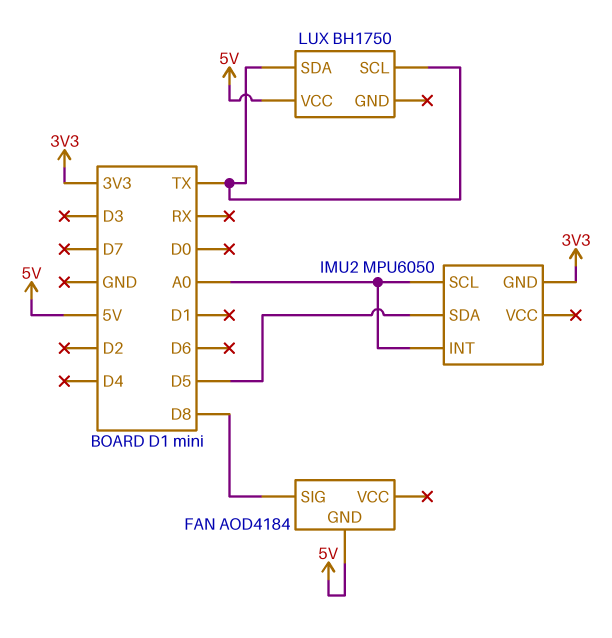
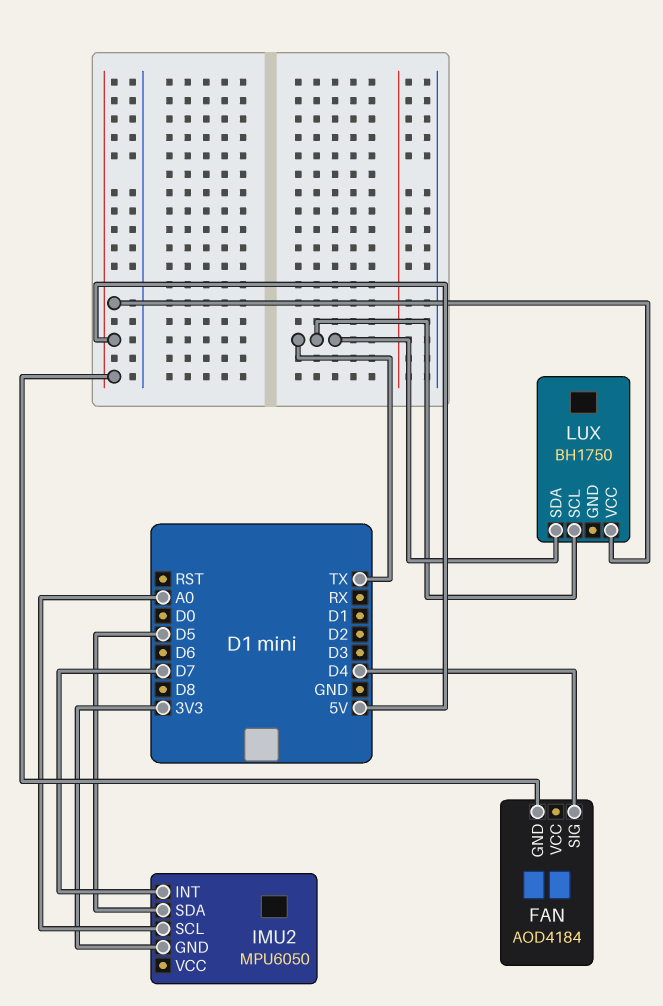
FAN pin SIG: D8 -> D4
IMU2 pin INT: A0 -> D7

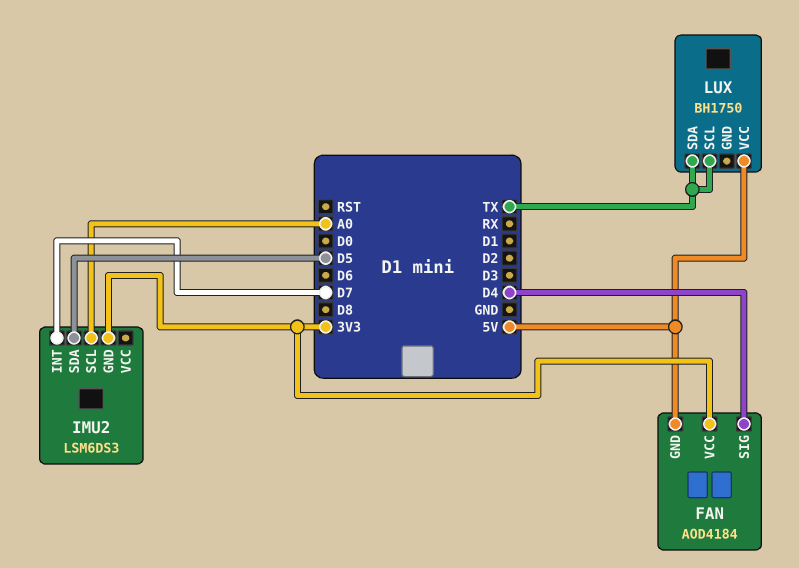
FAN pin VCC: none -> 3V3
IMU2: MPU6050 -> LSM6DS3

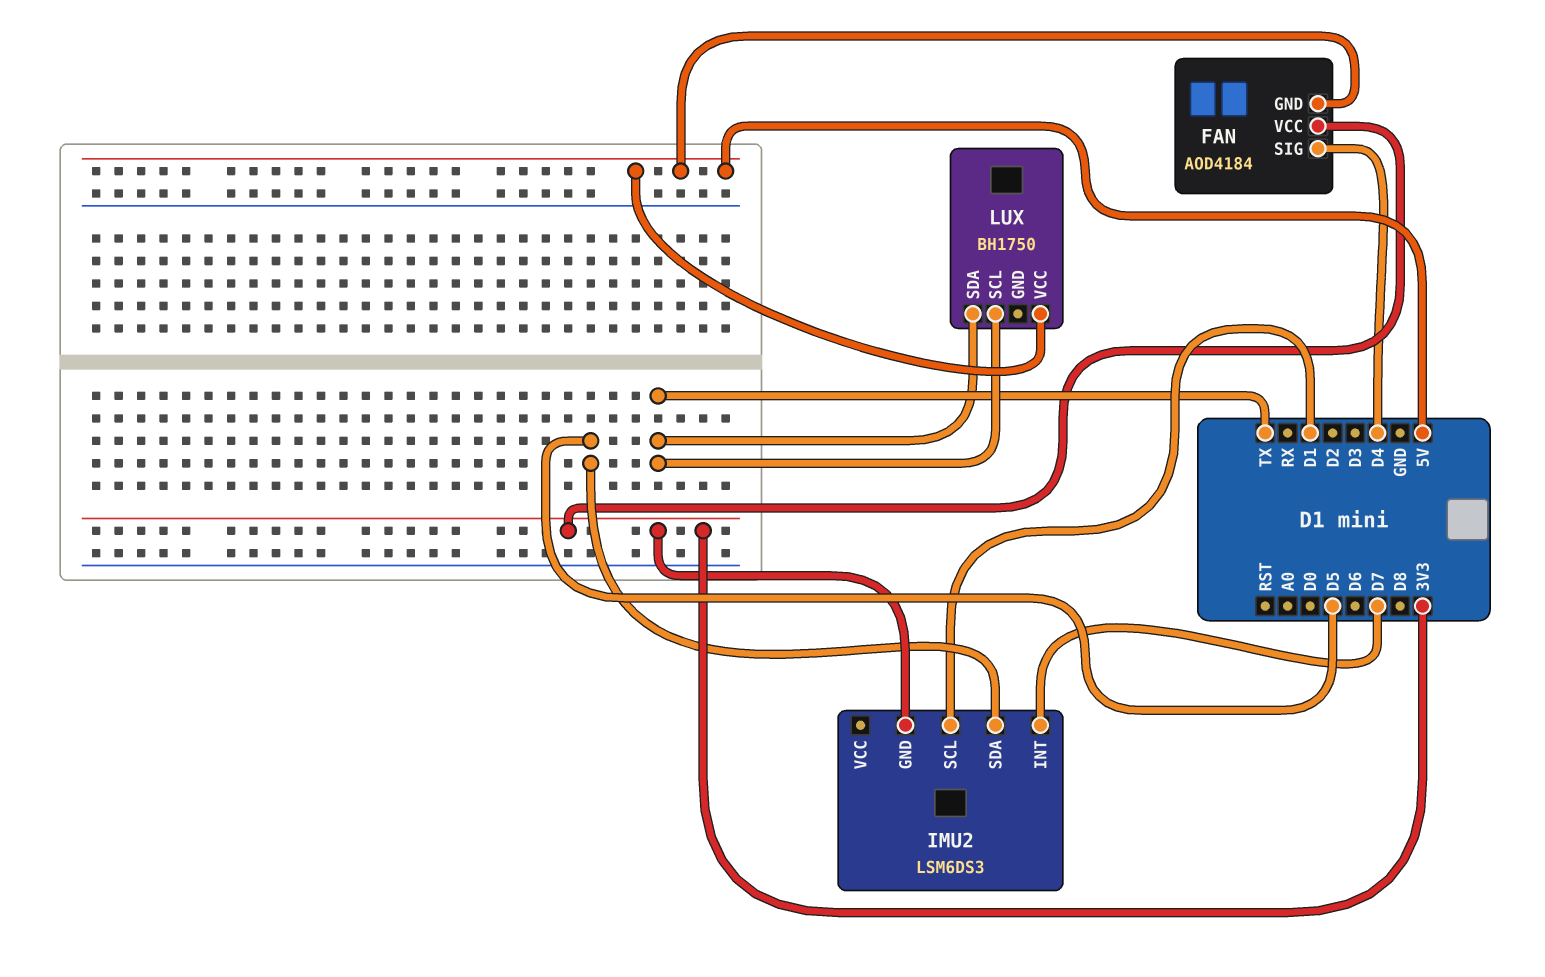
IMU2 pin SCL: A0 -> D1

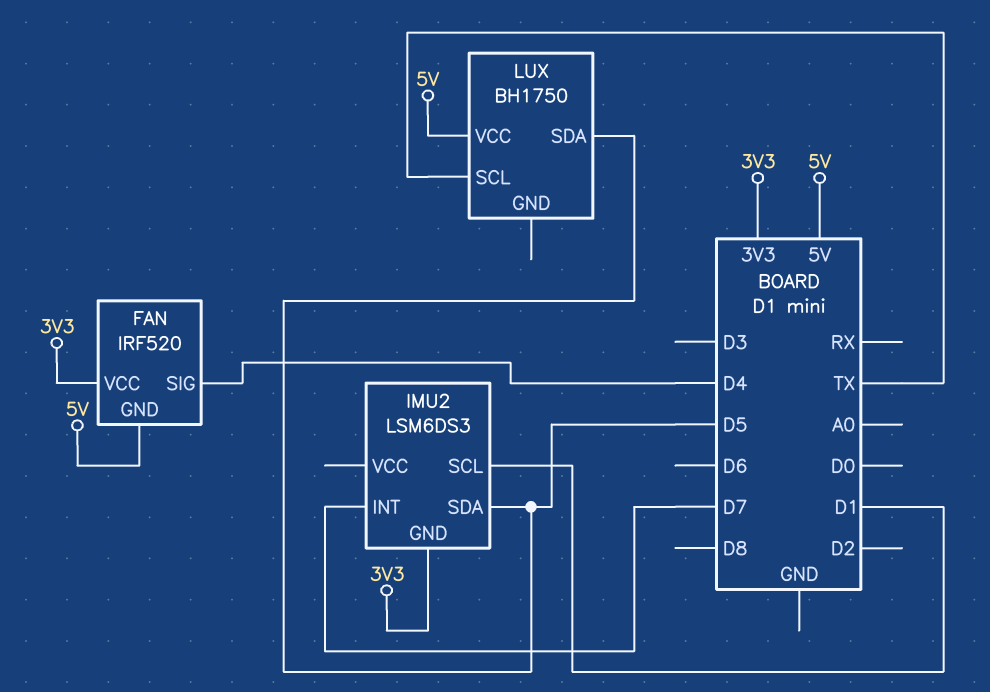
FAN: AOD4184 -> IRF520
LUX pin SDA: TX -> D5

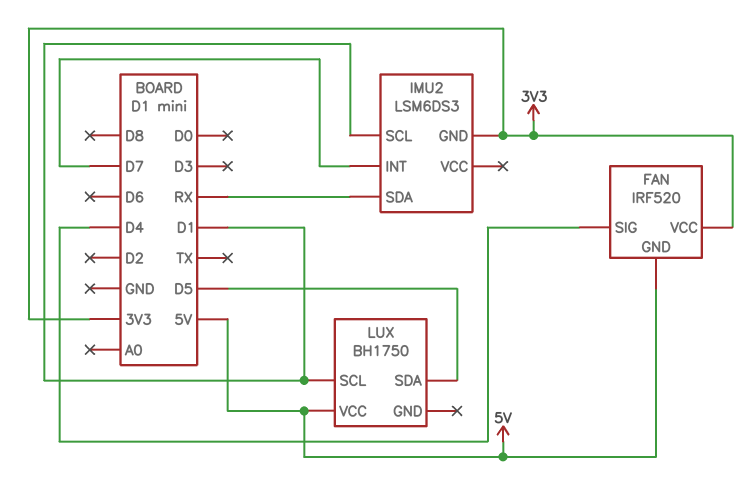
IMU2 pin SDA: D5 -> RX
LUX pin SCL: TX -> D1

